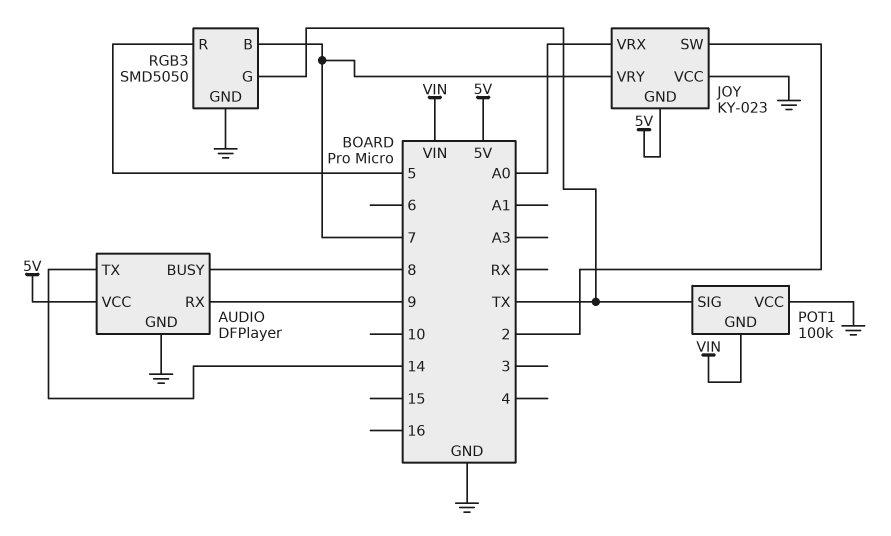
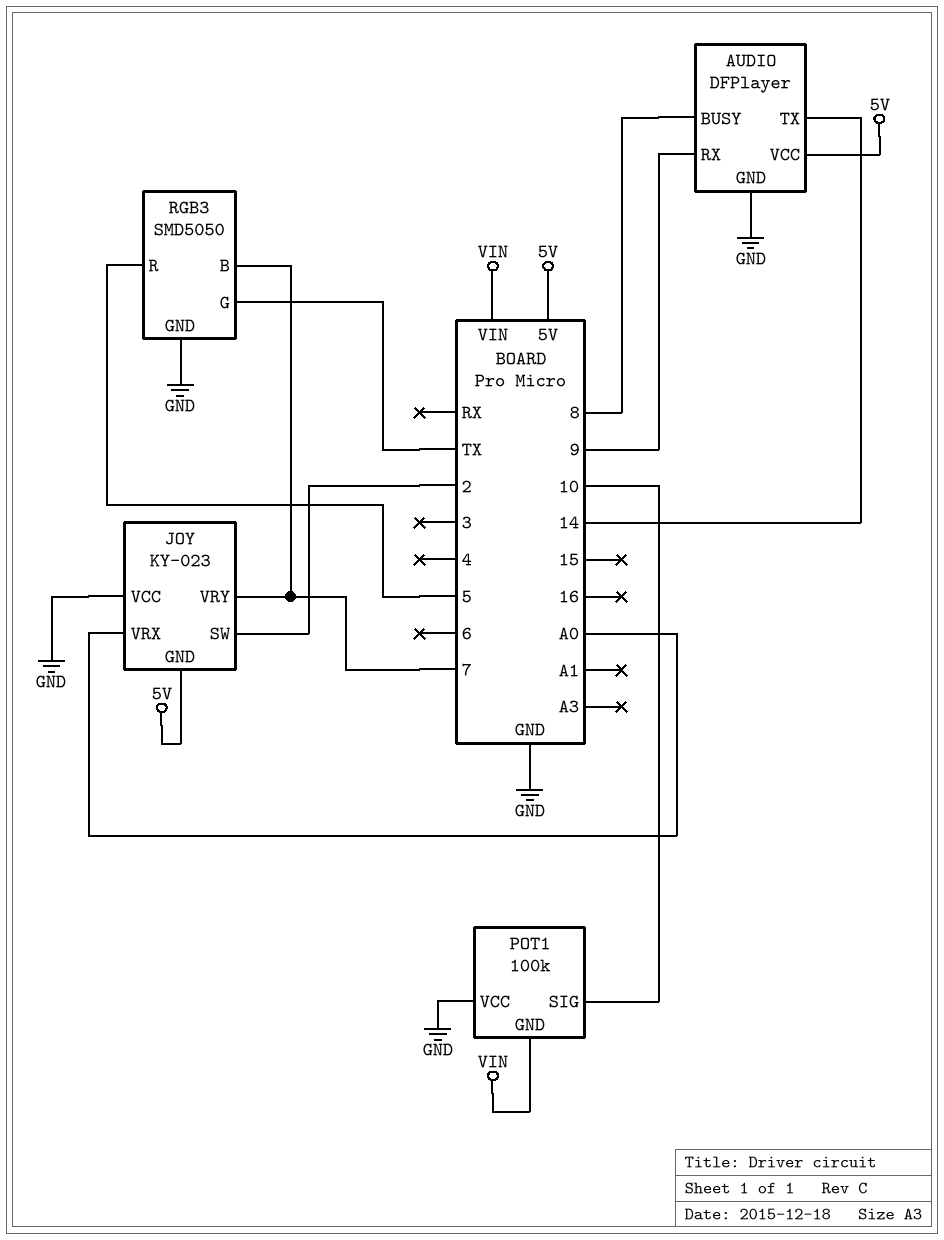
POT1 pin SIG: TX -> 10

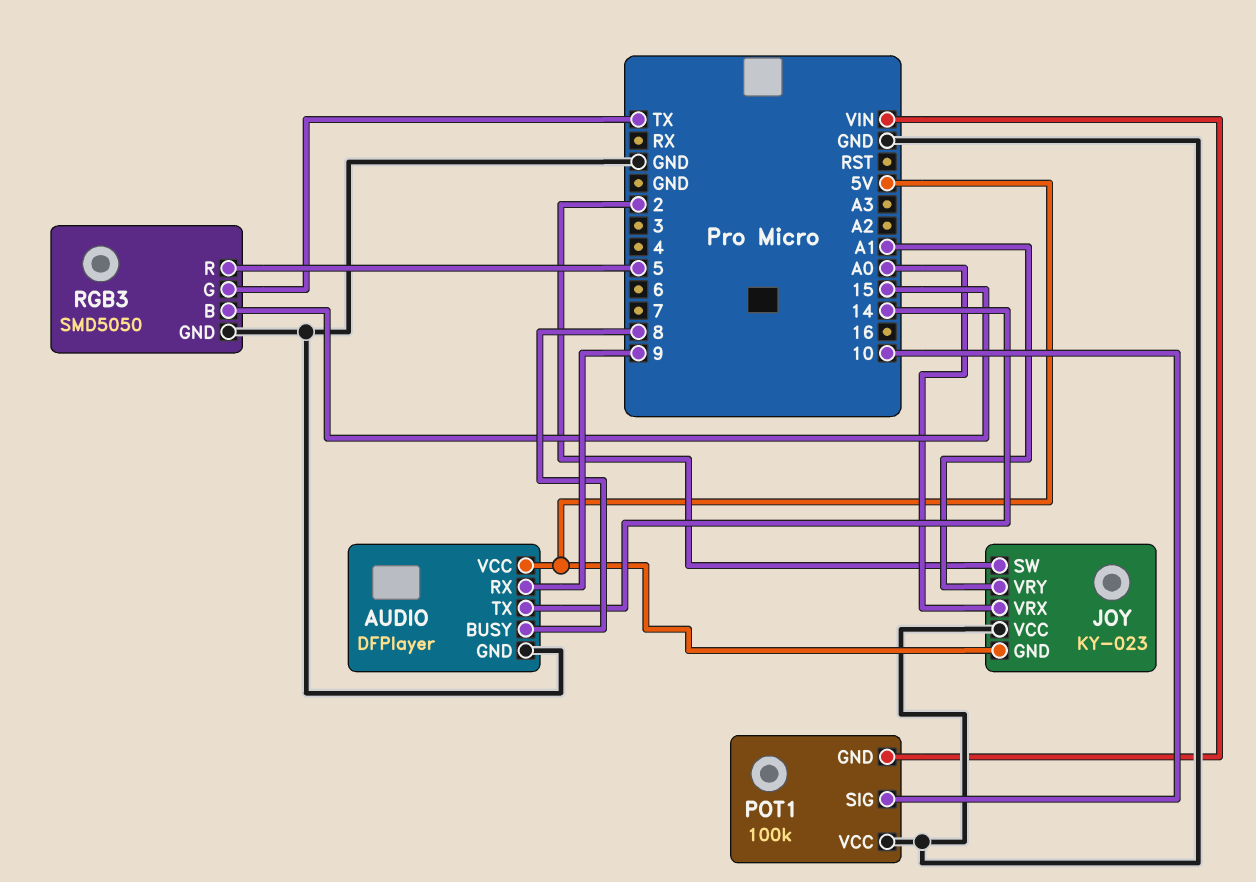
JOY pin VRY: 7 -> A1
RGB3 pin B: 7 -> 15

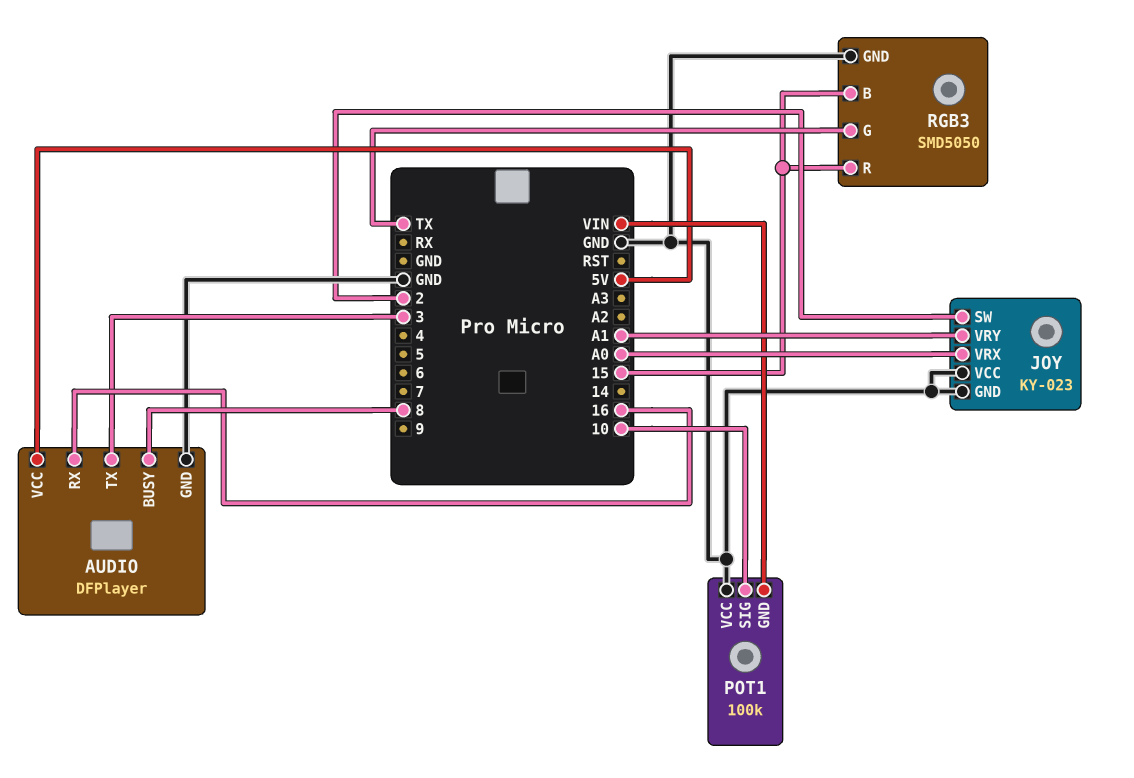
AUDIO pin RX: 9 -> 16
AUDIO pin TX: 14 -> 3
JOY pin GND: 5V -> GND
RGB3 pin R: 5 -> 15

